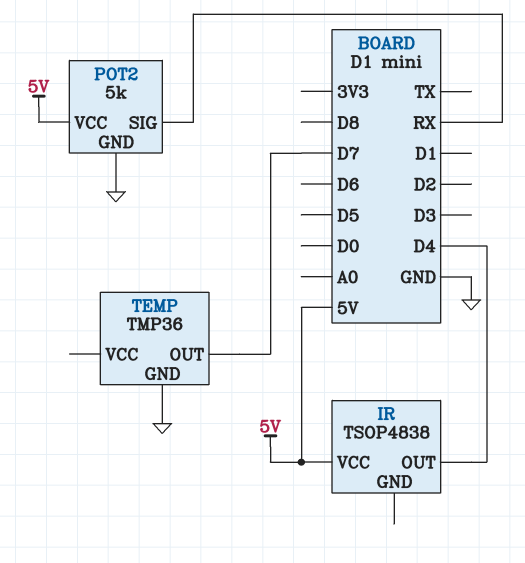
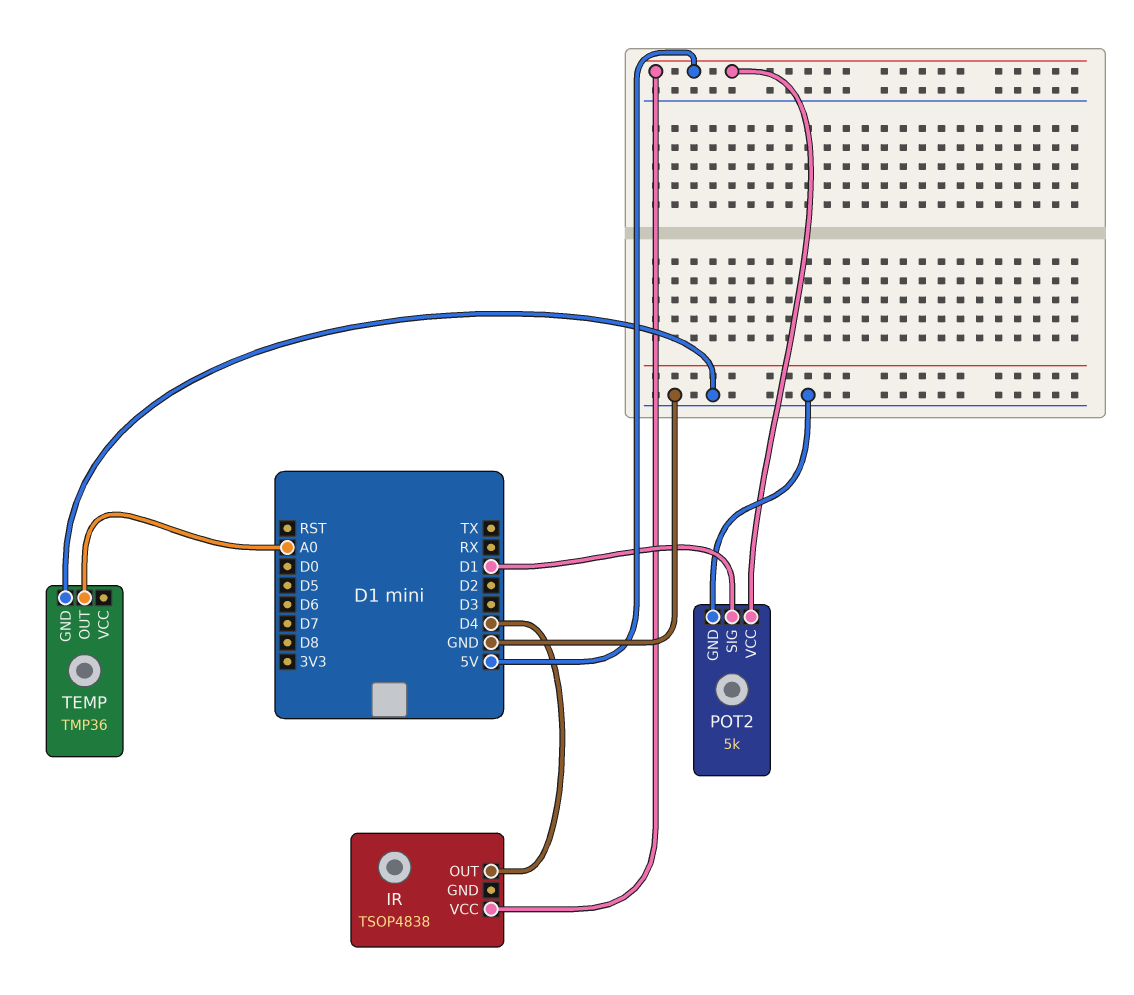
POT2 pin SIG: RX -> D1
TEMP pin OUT: D7 -> A0

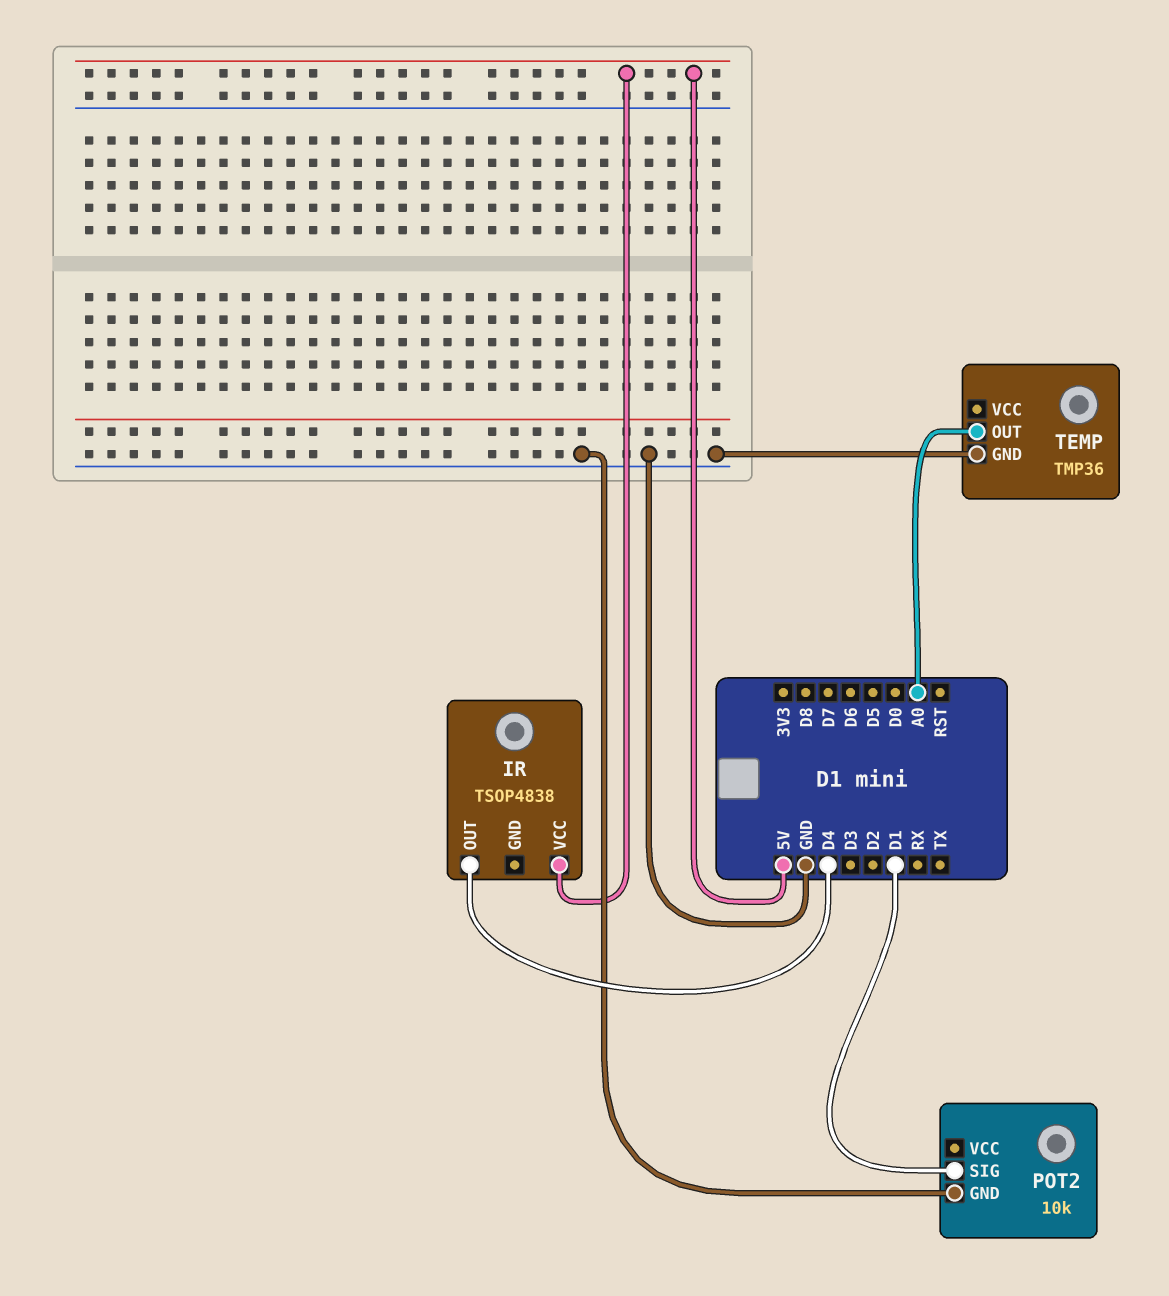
POT2: 5k -> 10k
POT2 pin VCC: 5V -> none

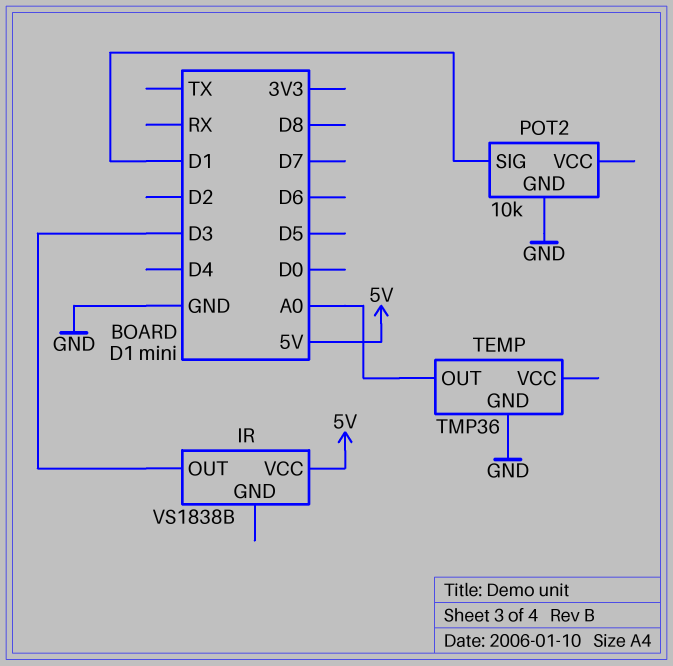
IR: TSOP4838 -> VS1838B
IR pin OUT: D4 -> D3

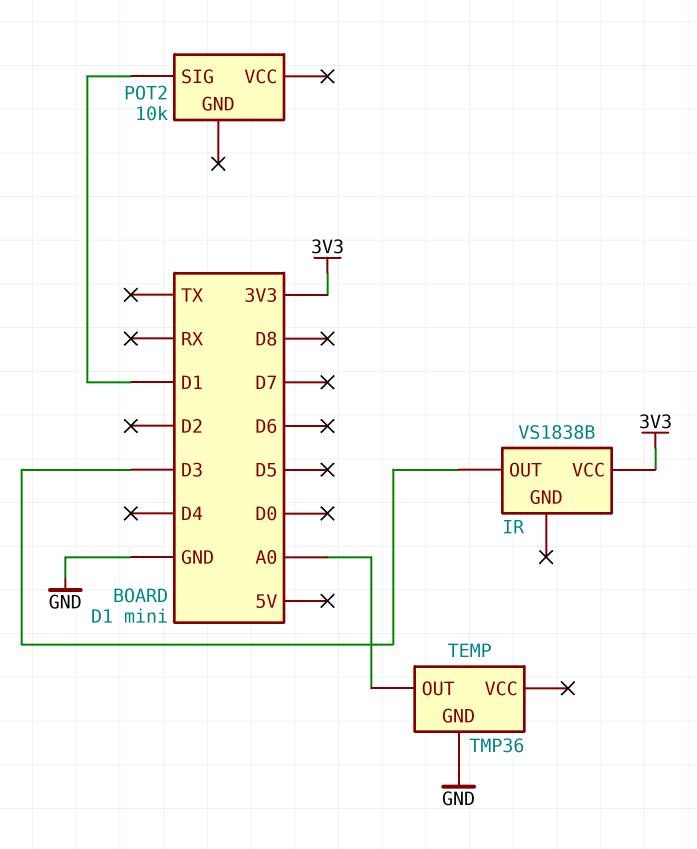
IR pin VCC: 5V -> 3V3
POT2 pin GND: GND -> none

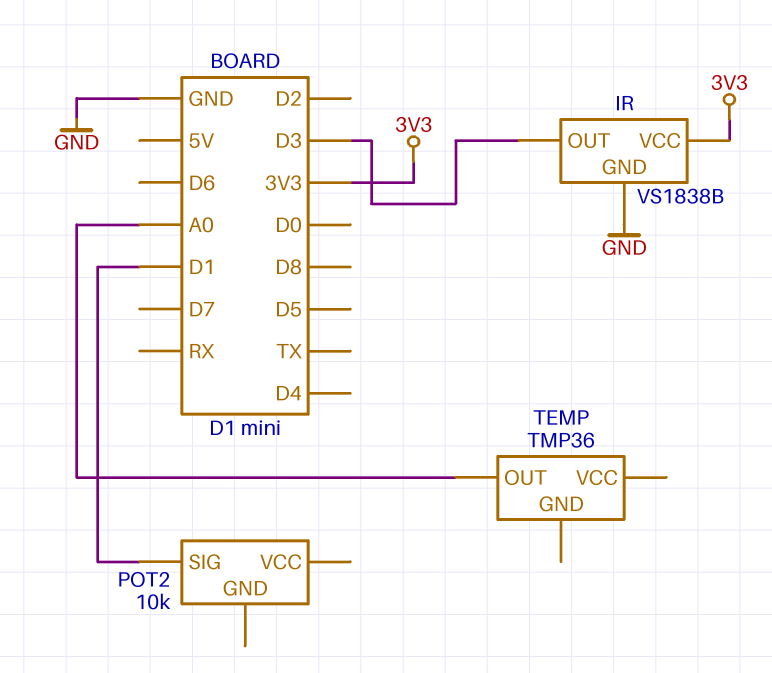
IR pin GND: none -> GND
TEMP pin GND: GND -> none

